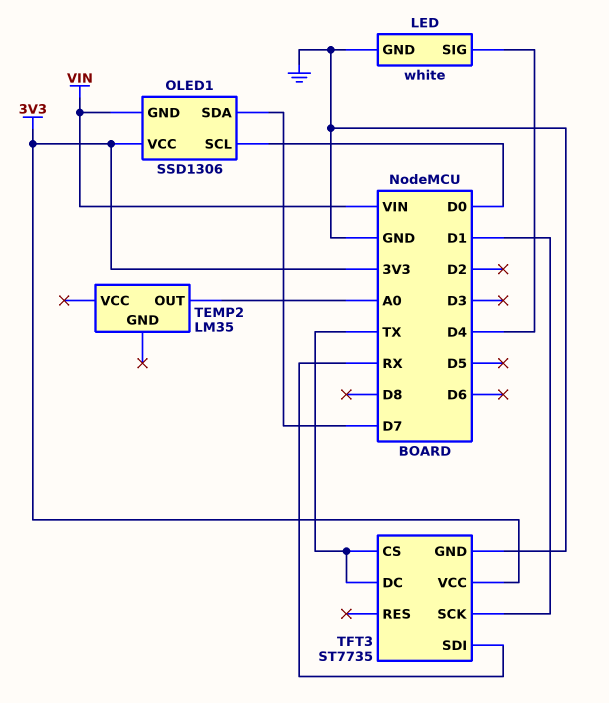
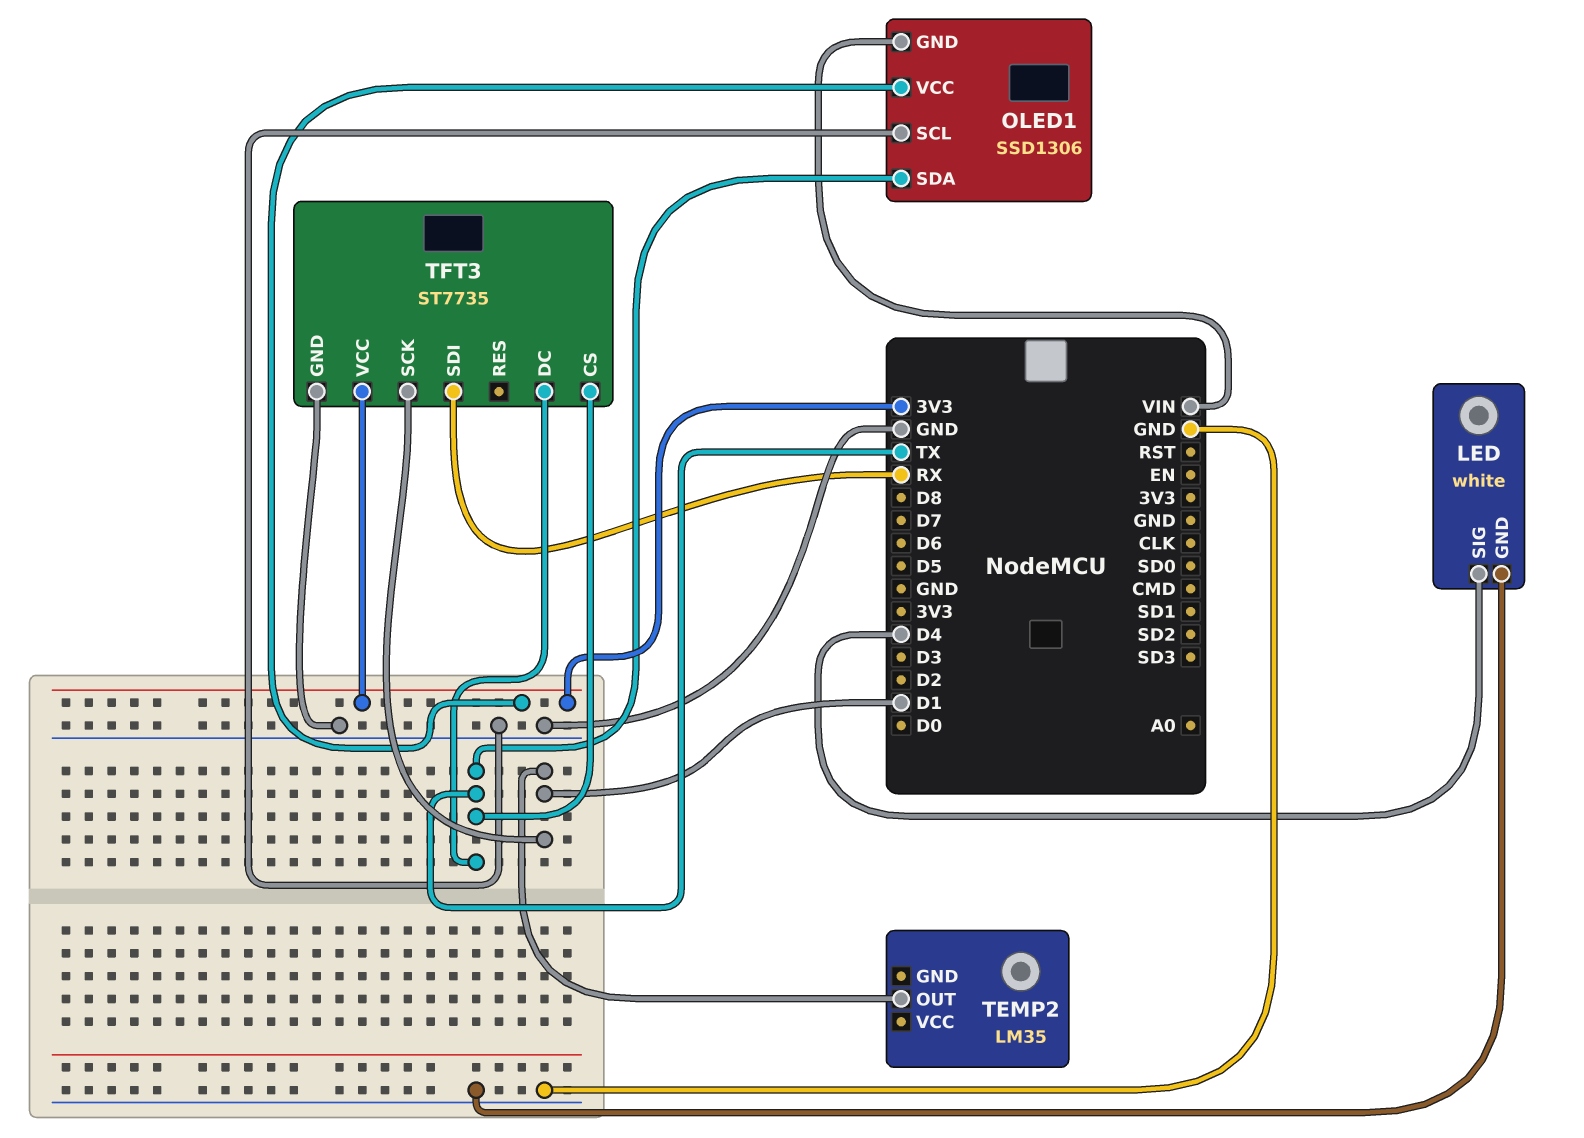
OLED1 pin SCL: D0 -> GND
OLED1 pin SDA: D7 -> TX
TEMP2 pin OUT: A0 -> D1

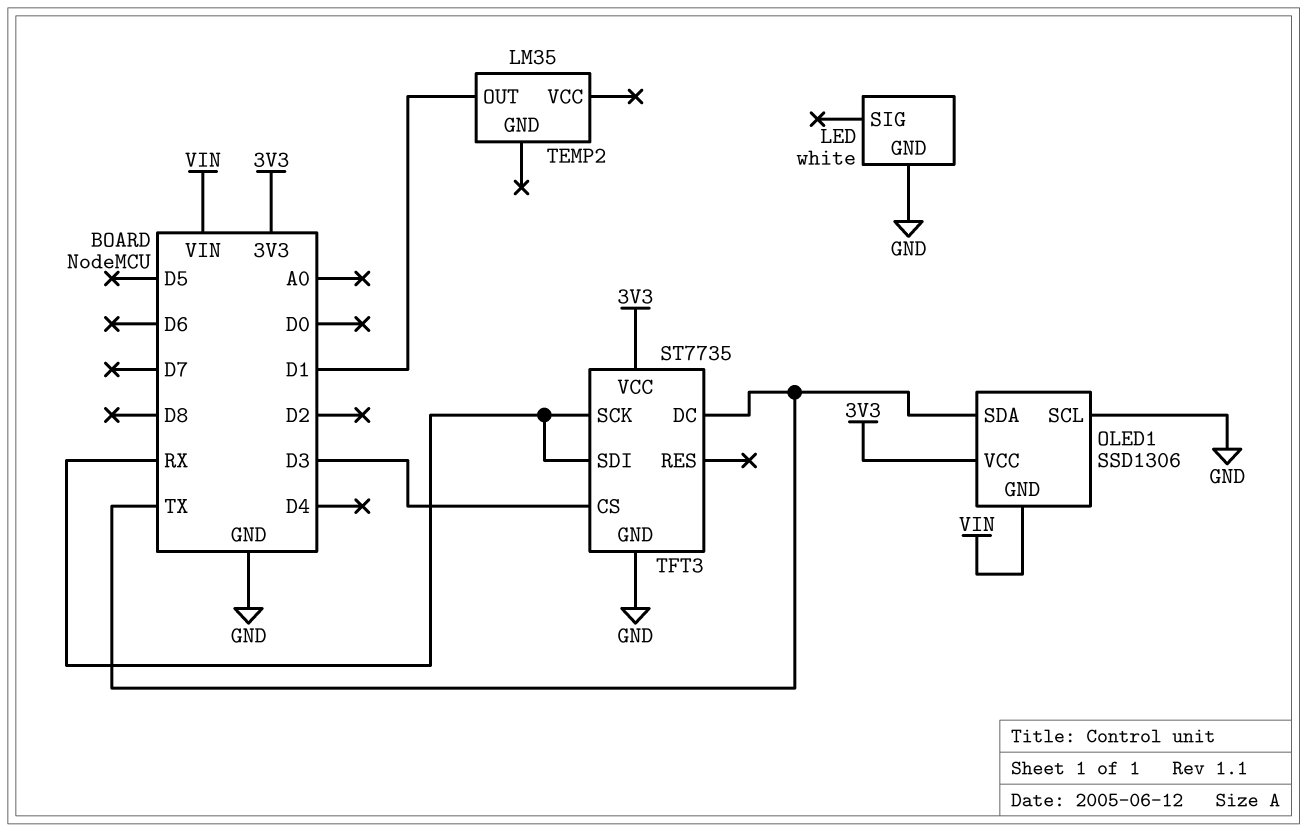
LED pin SIG: D4 -> none
TFT3 pin CS: TX -> D3
TFT3 pin SCK: D1 -> RX

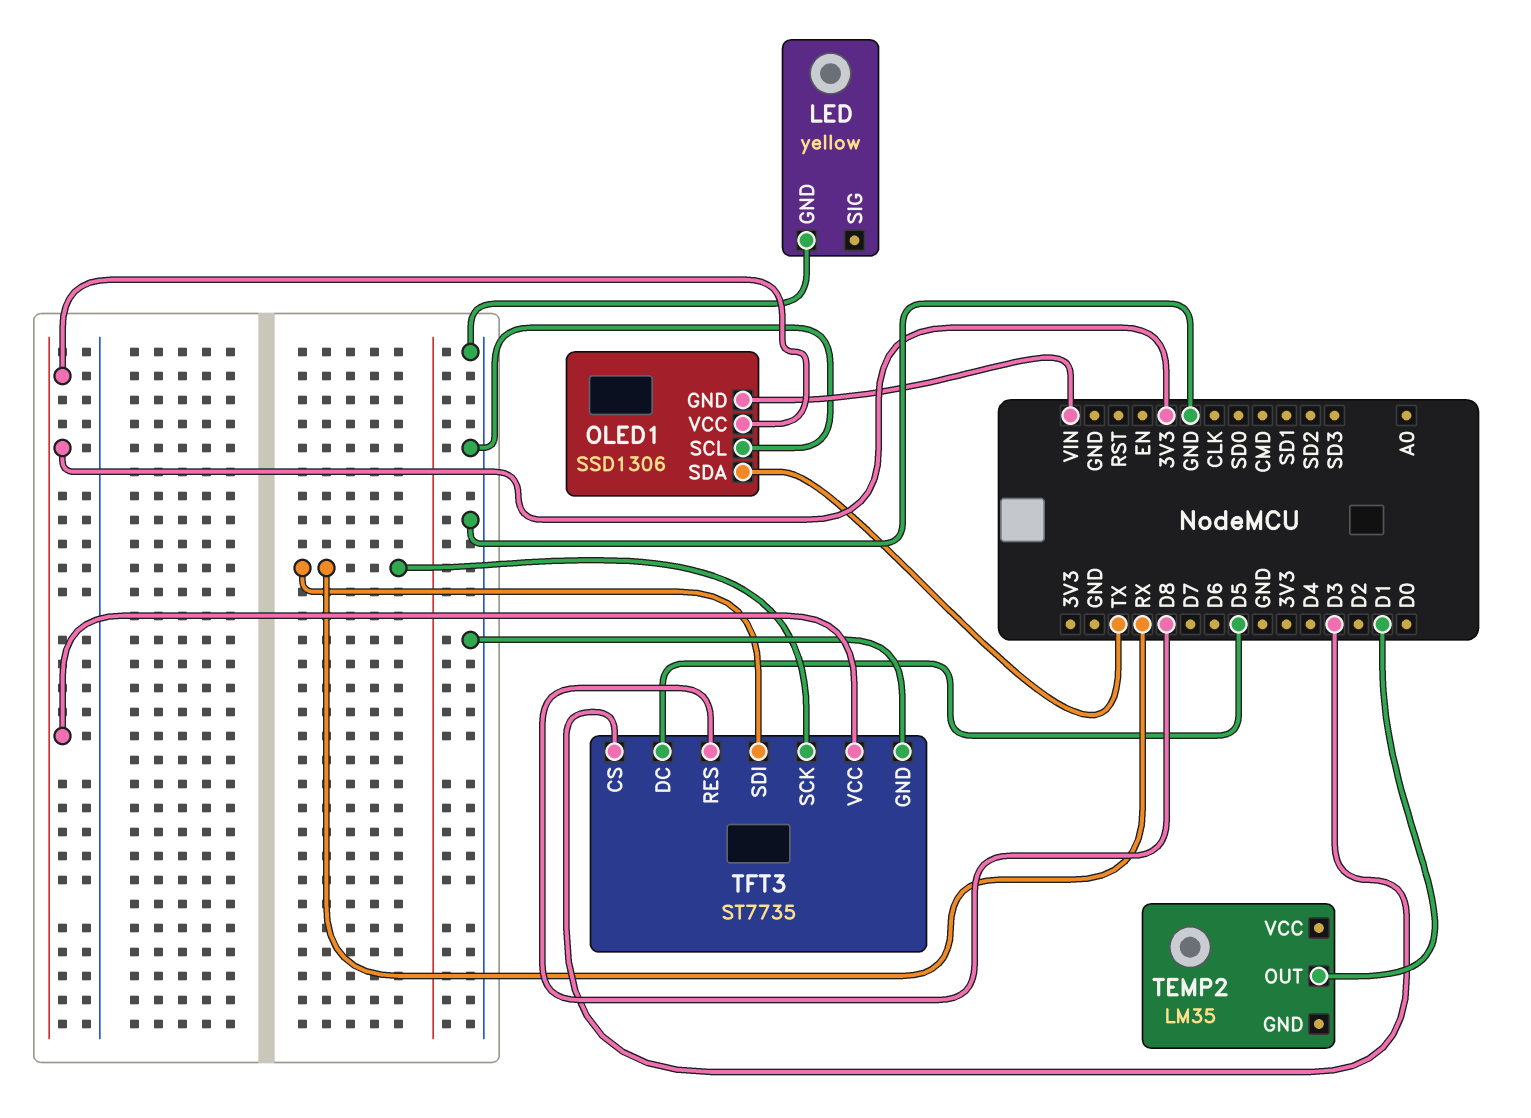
LED: white -> yellow
TFT3 pin DC: TX -> D5
TFT3 pin RES: none -> D8

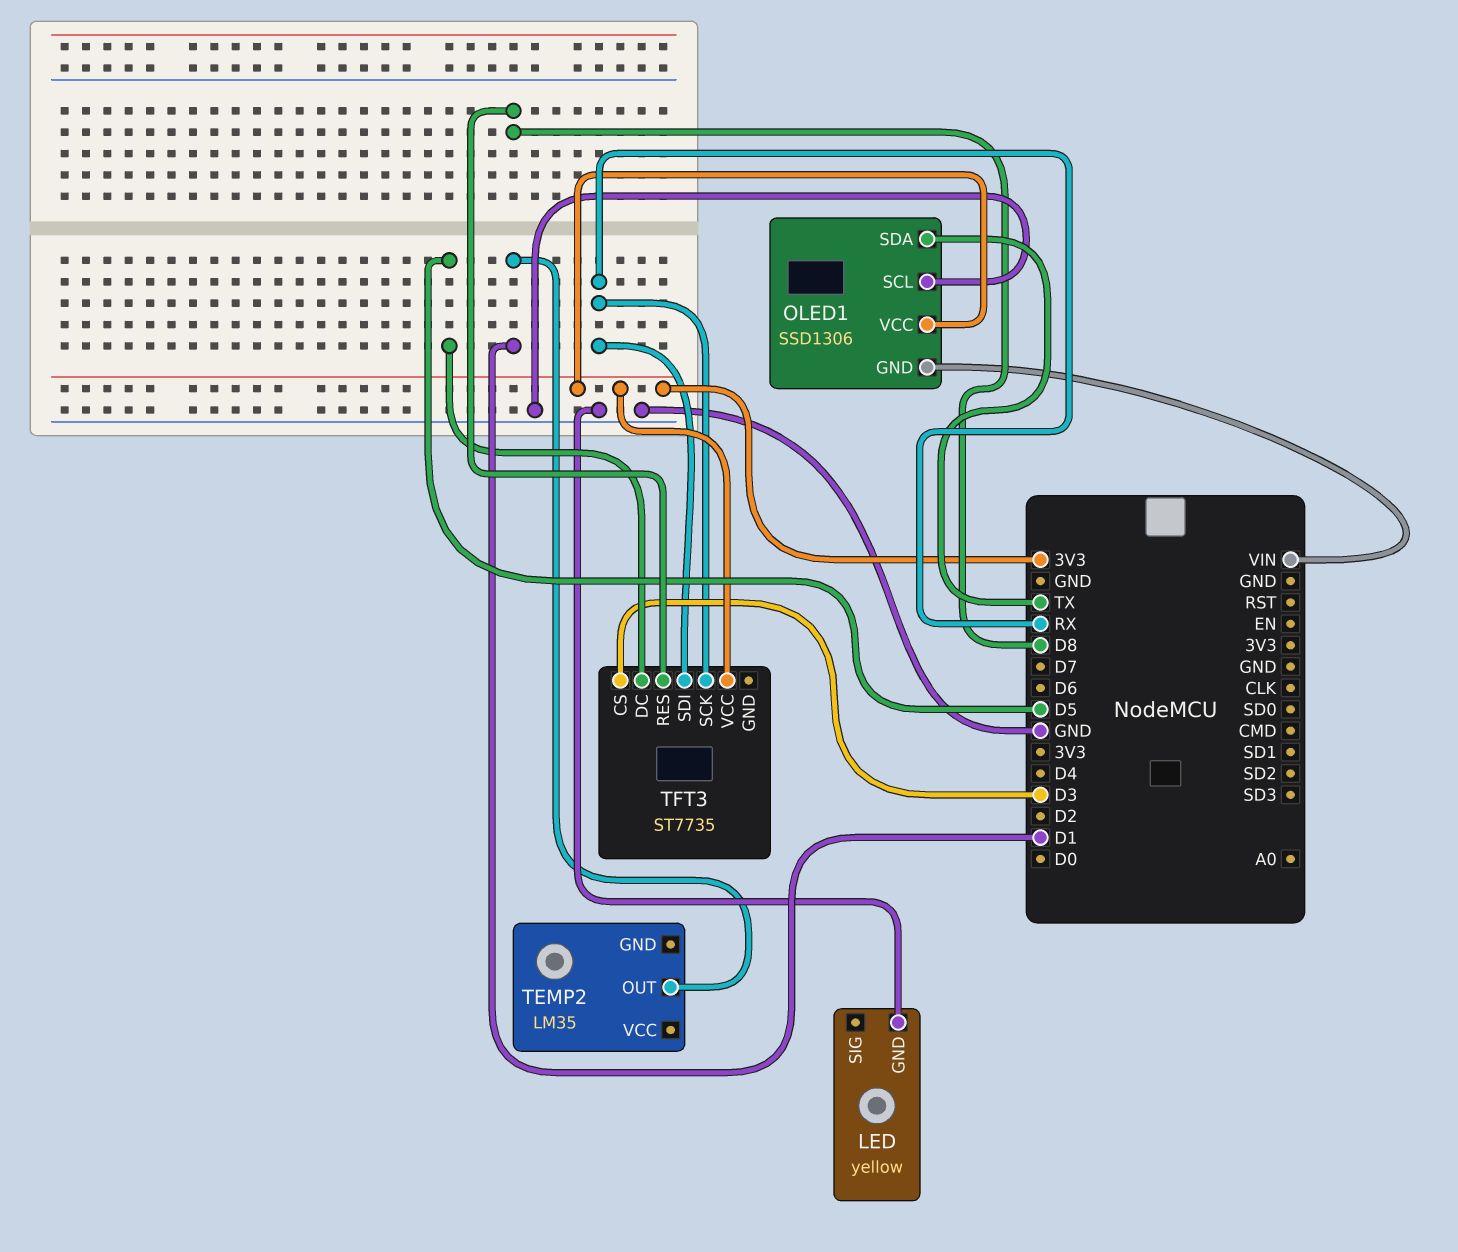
TFT3 pin GND: GND -> none

